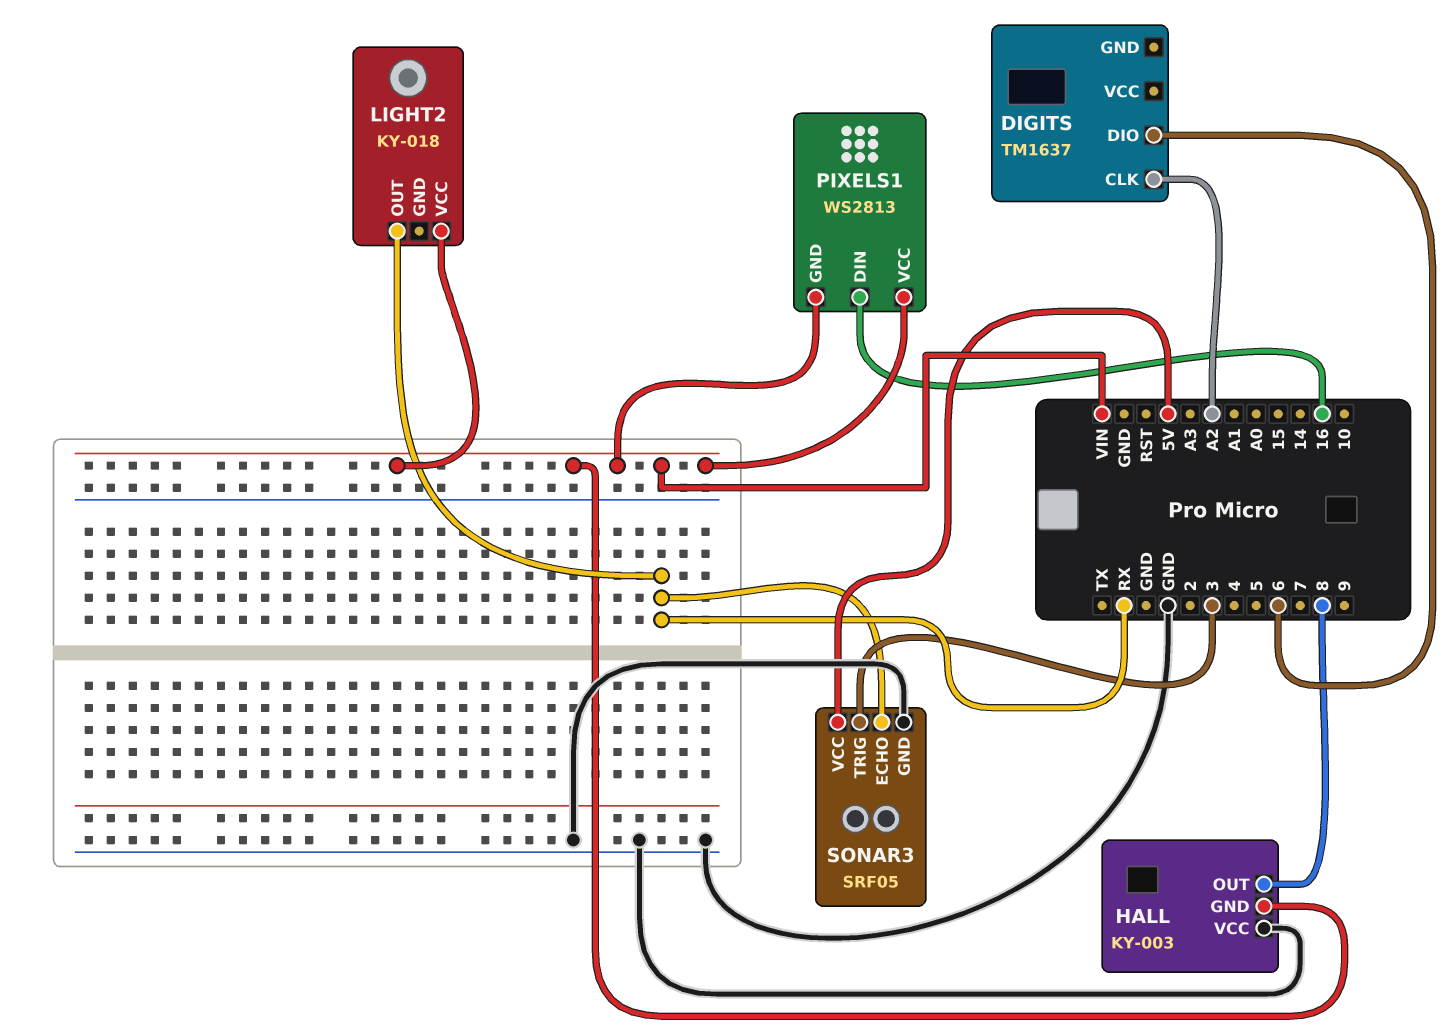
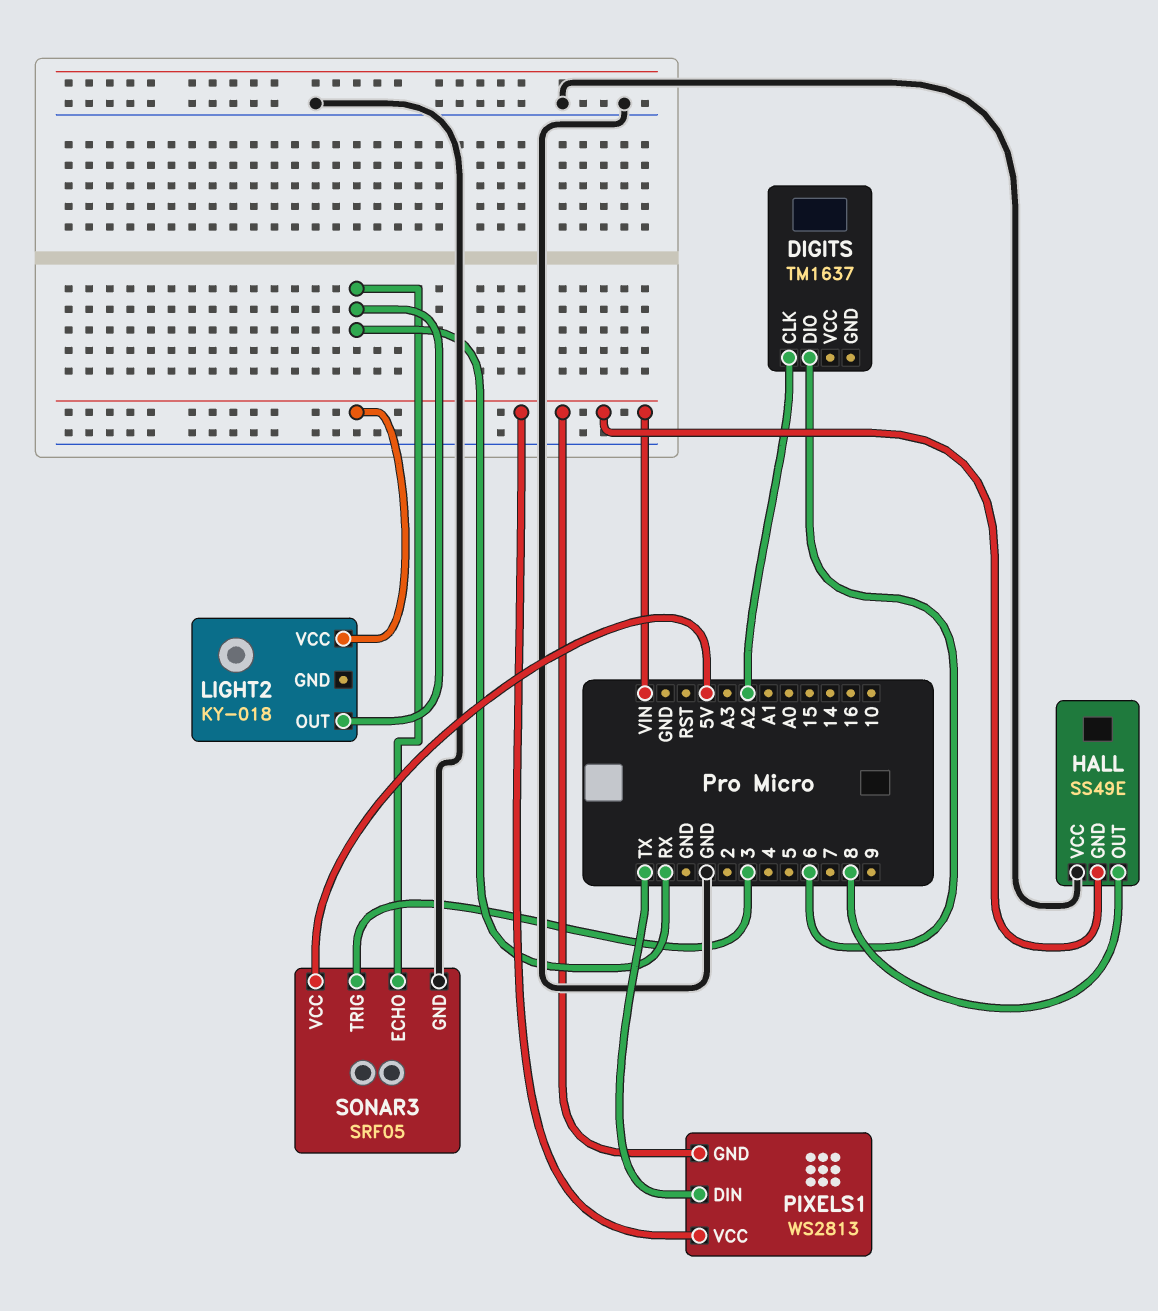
HALL: KY-003 -> SS49E
PIXELS1 pin DIN: 16 -> TX

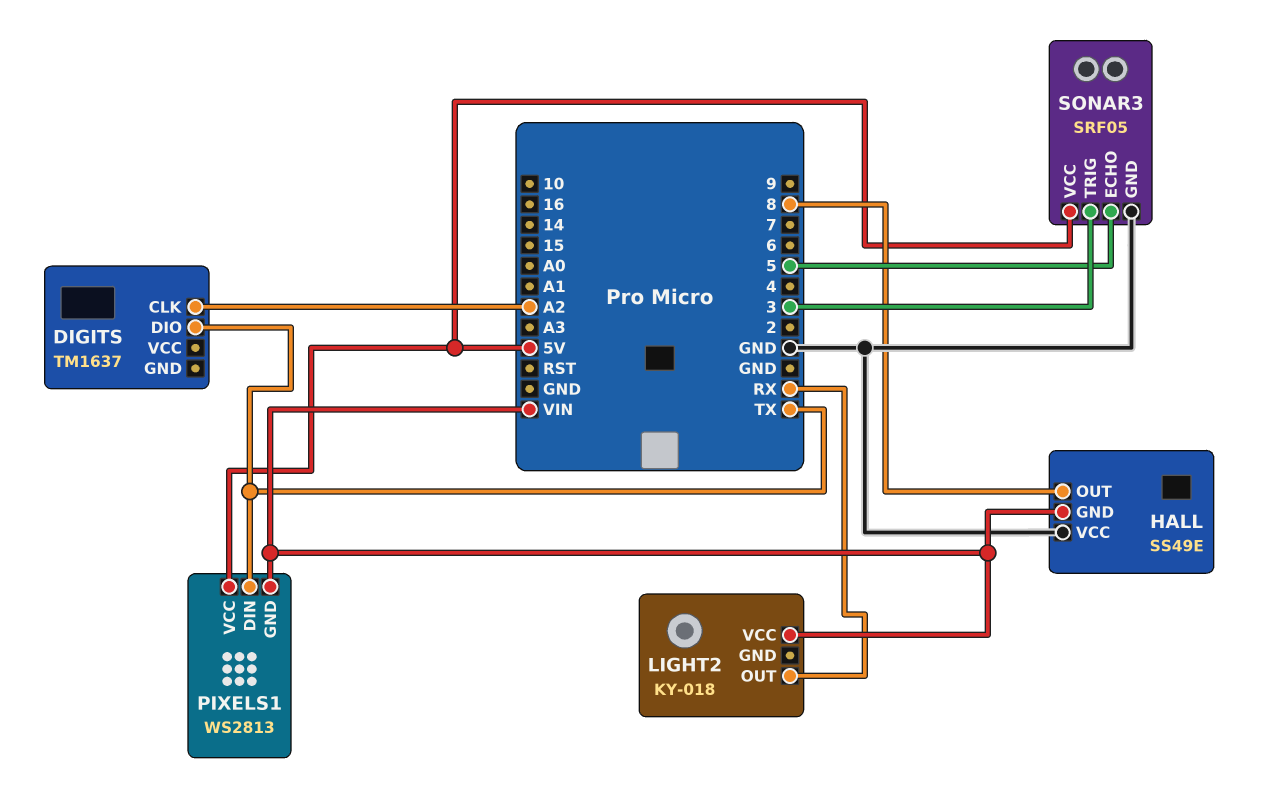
DIGITS pin DIO: 6 -> TX
PIXELS1 pin VCC: VIN -> 5V
SONAR3 pin ECHO: RX -> 5

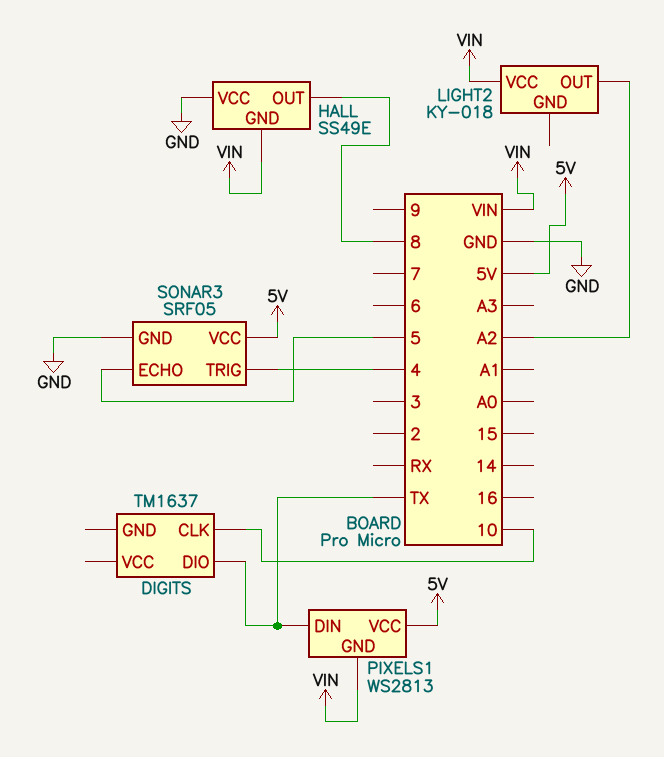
DIGITS pin CLK: A2 -> 10
LIGHT2 pin OUT: RX -> A2
SONAR3 pin TRIG: 3 -> 4

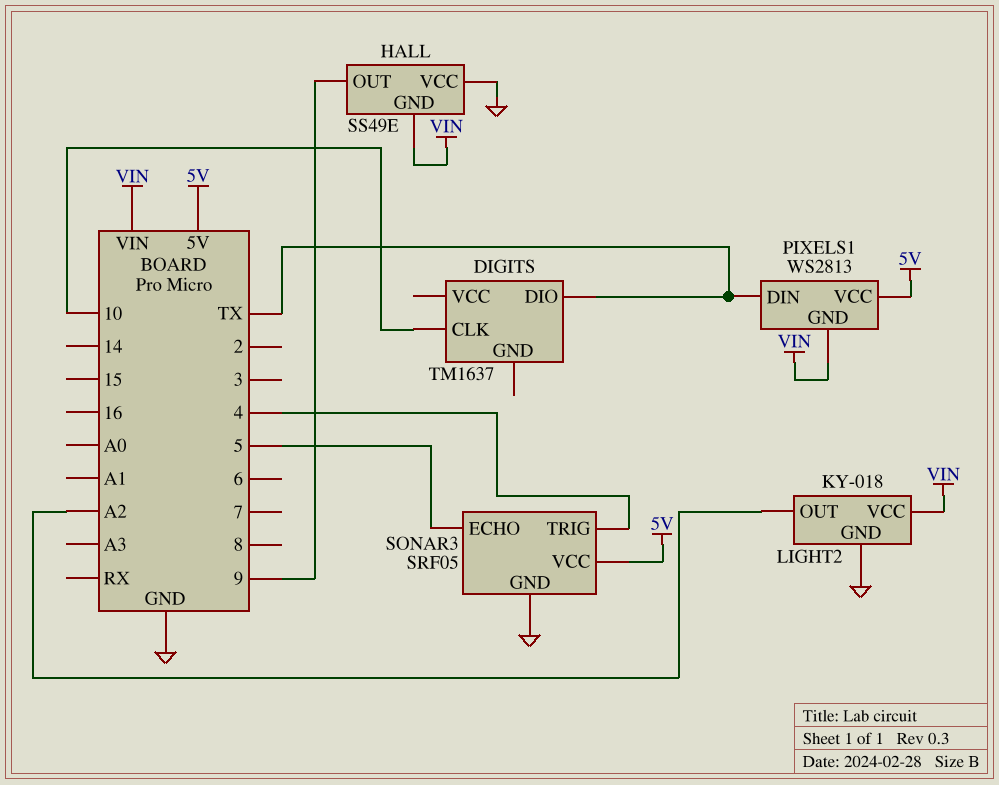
HALL pin OUT: 8 -> 9
LIGHT2 pin GND: none -> GND

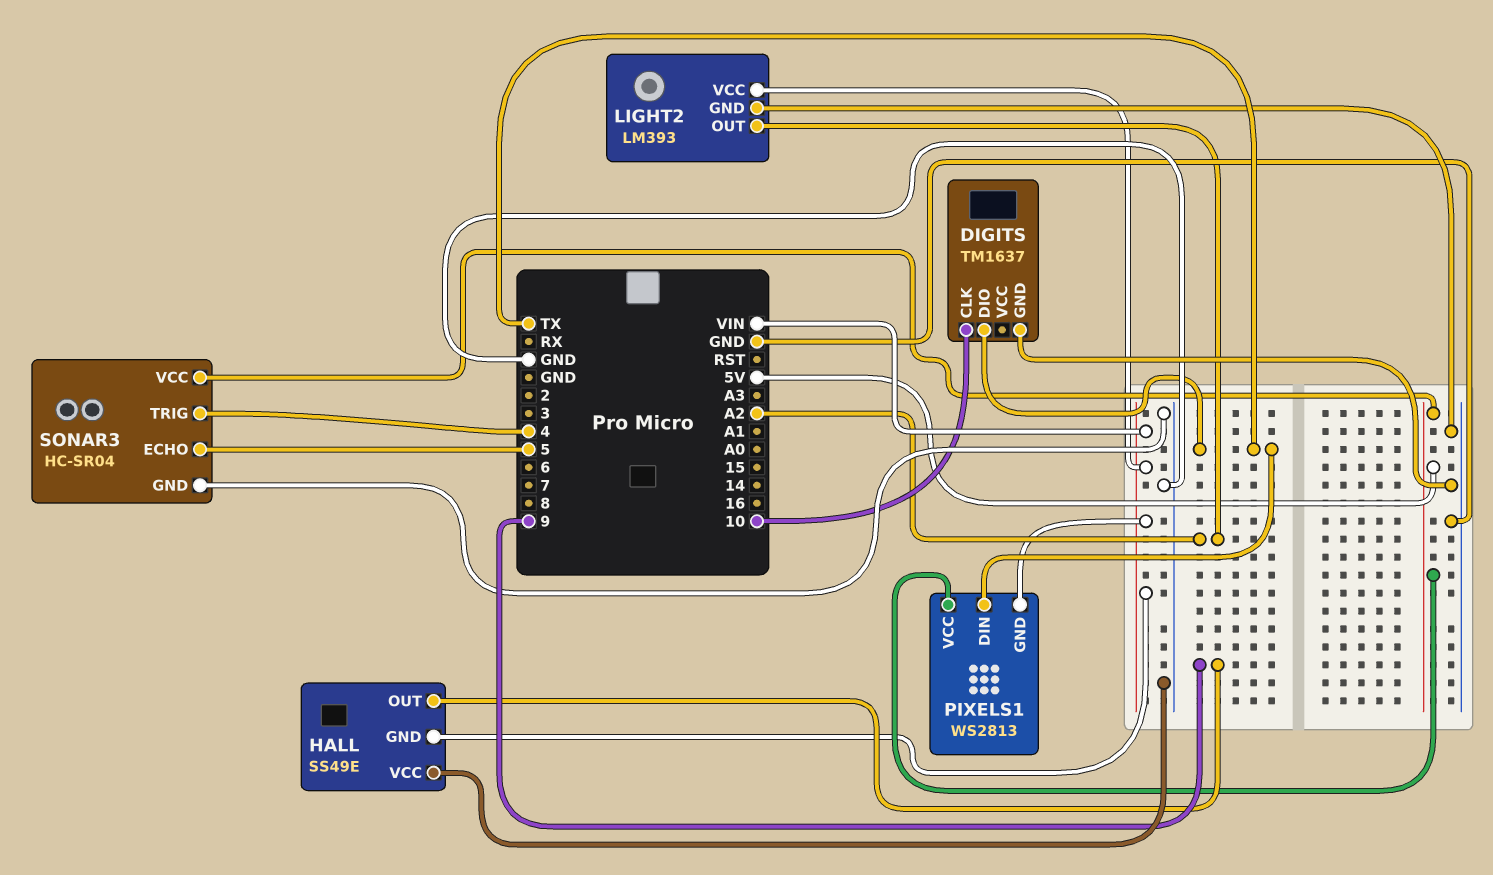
DIGITS pin GND: none -> GND
LIGHT2: KY-018 -> LM393
SONAR3: SRF05 -> HC-SR04

